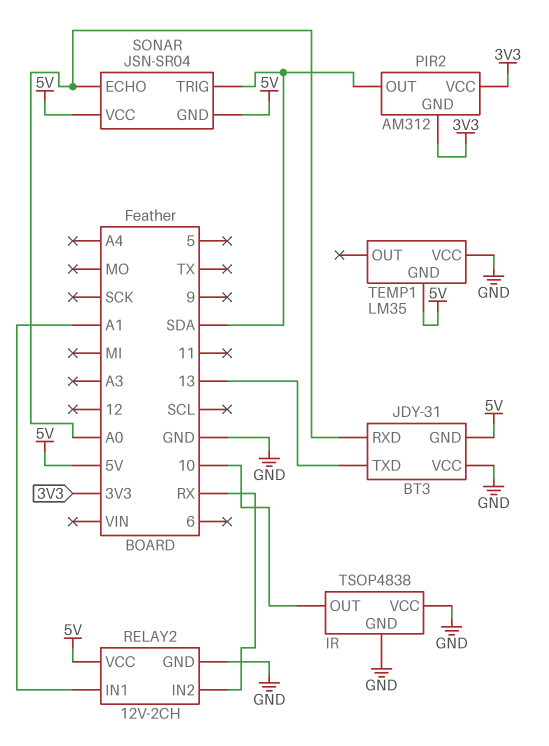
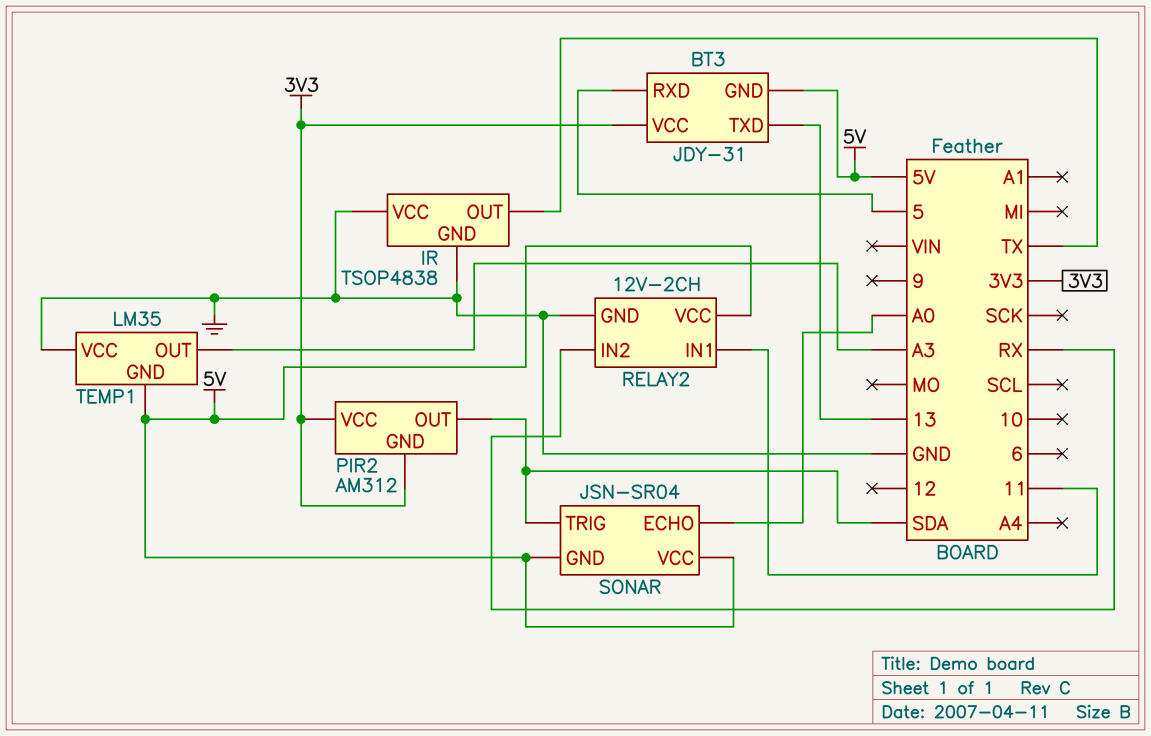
BT3 pin RXD: A0 -> 5
BT3 pin VCC: GND -> 3V3
IR pin OUT: 10 -> TX
RELAY2 pin IN1: A1 -> 11
TEMP1 pin OUT: none -> A3

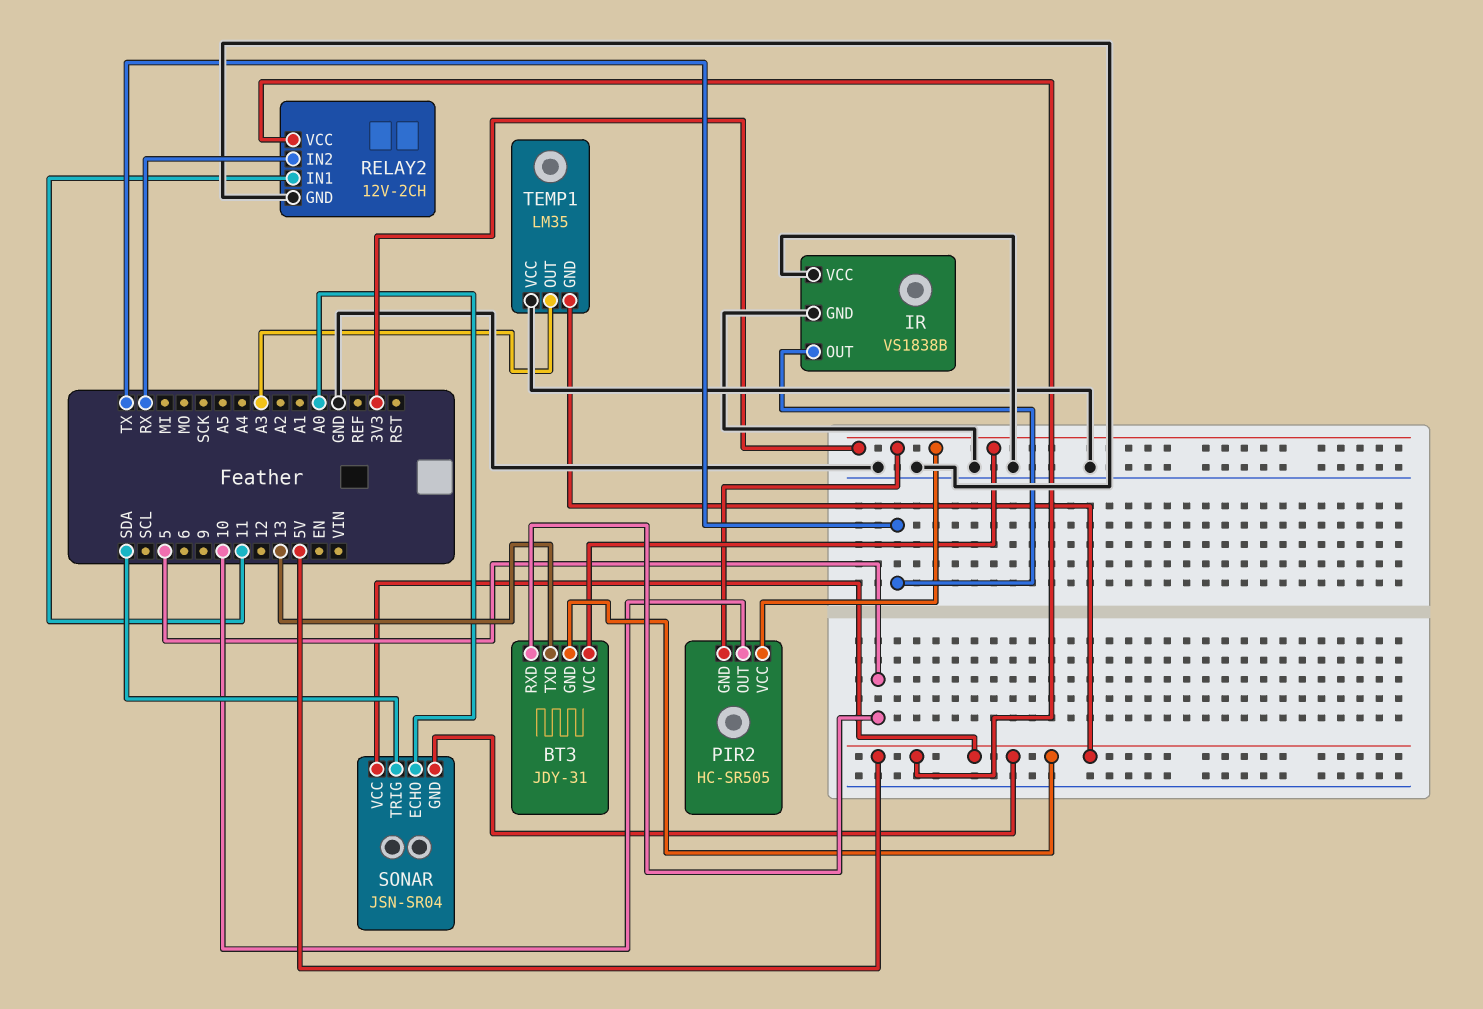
IR: TSOP4838 -> VS1838B
PIR2: AM312 -> HC-SR505
PIR2 pin OUT: SDA -> 10

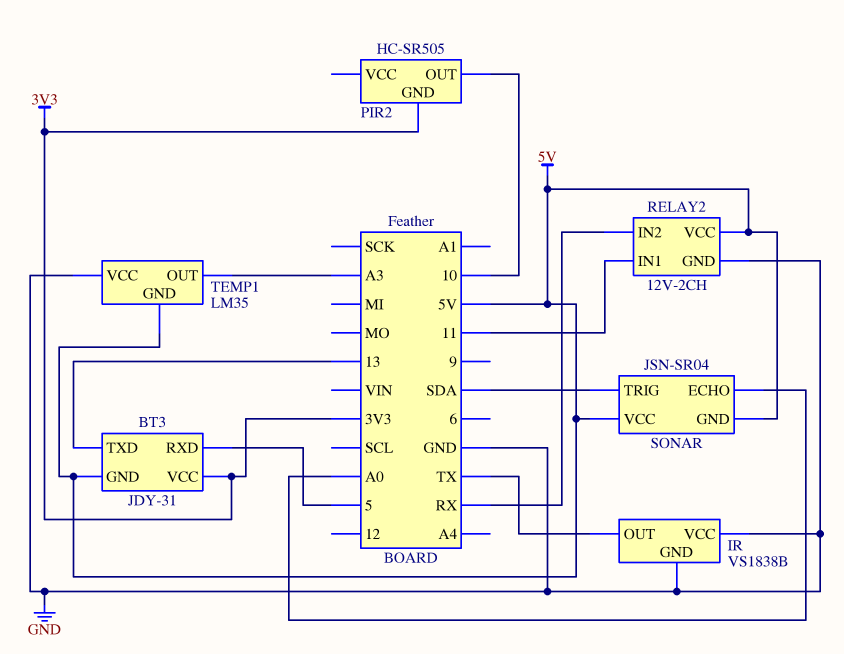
PIR2 pin VCC: 3V3 -> none

